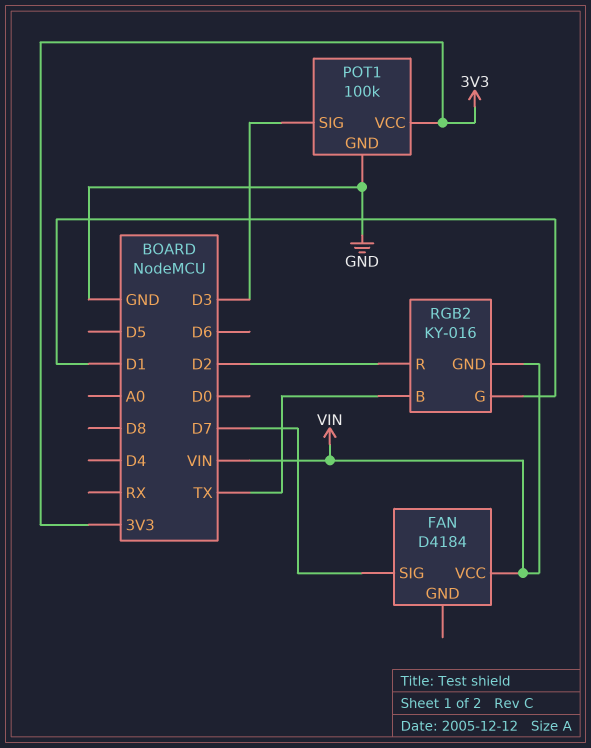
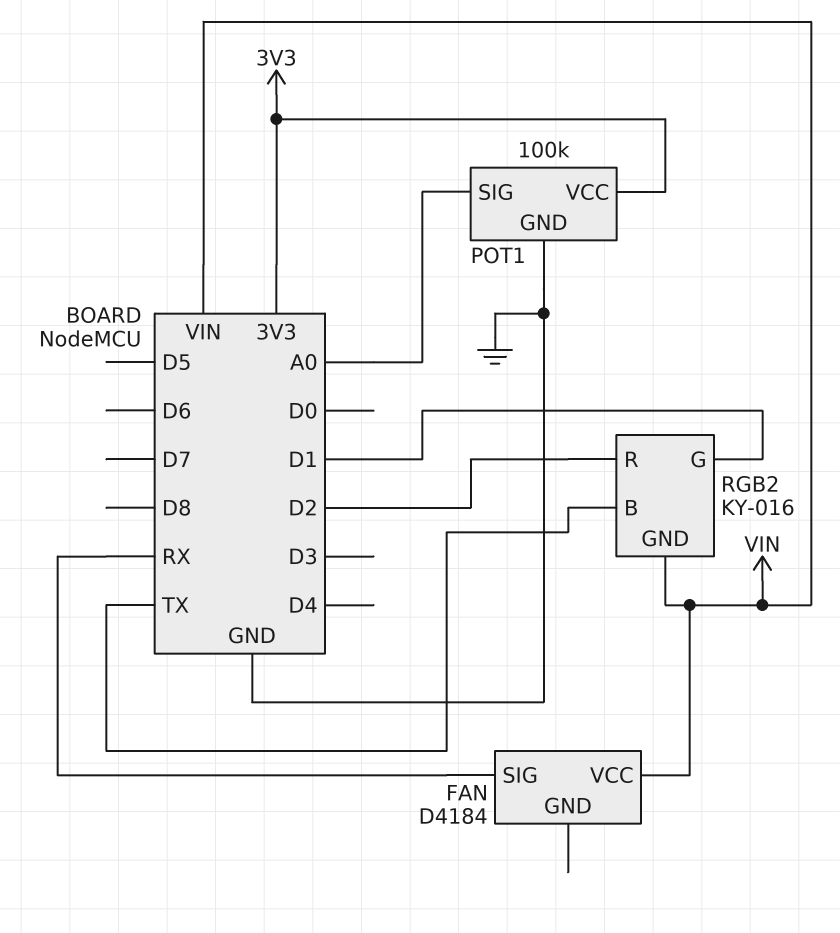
FAN pin SIG: D7 -> RX
POT1 pin SIG: D3 -> A0

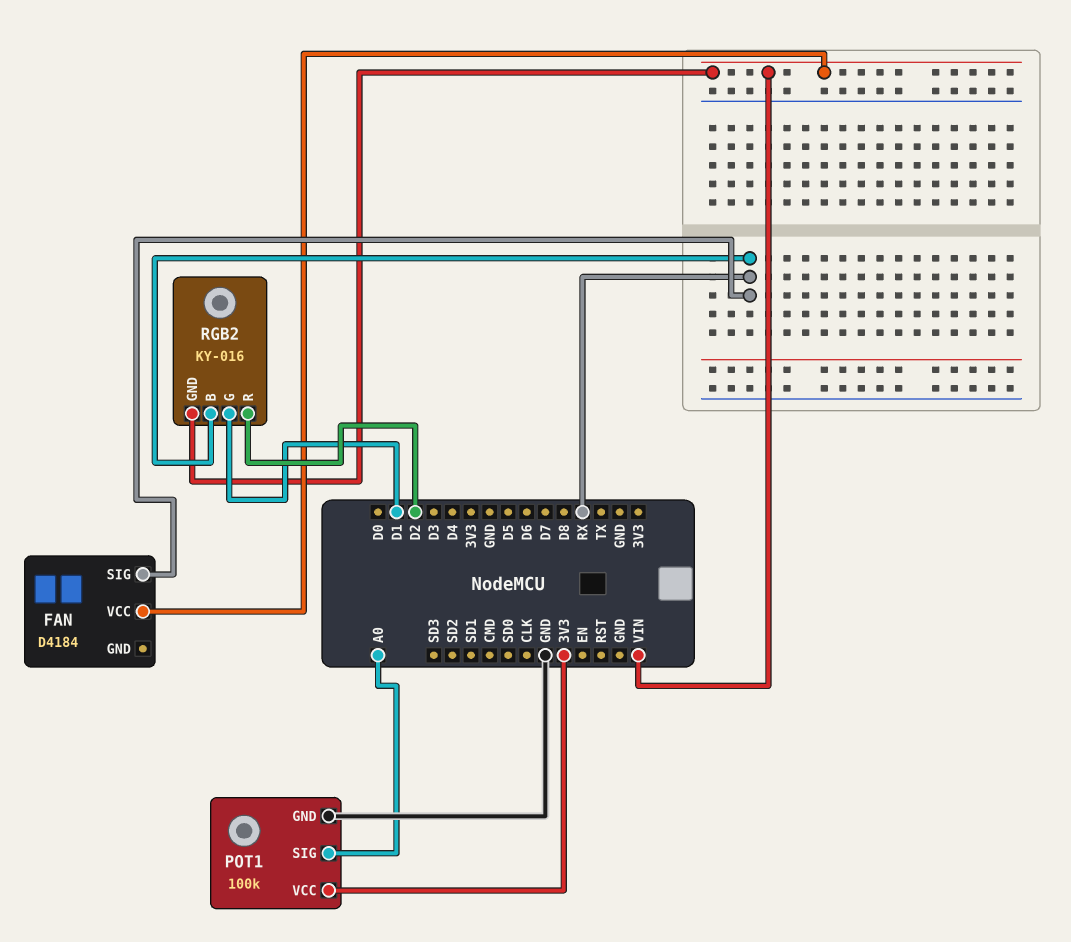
RGB2 pin B: TX -> RX

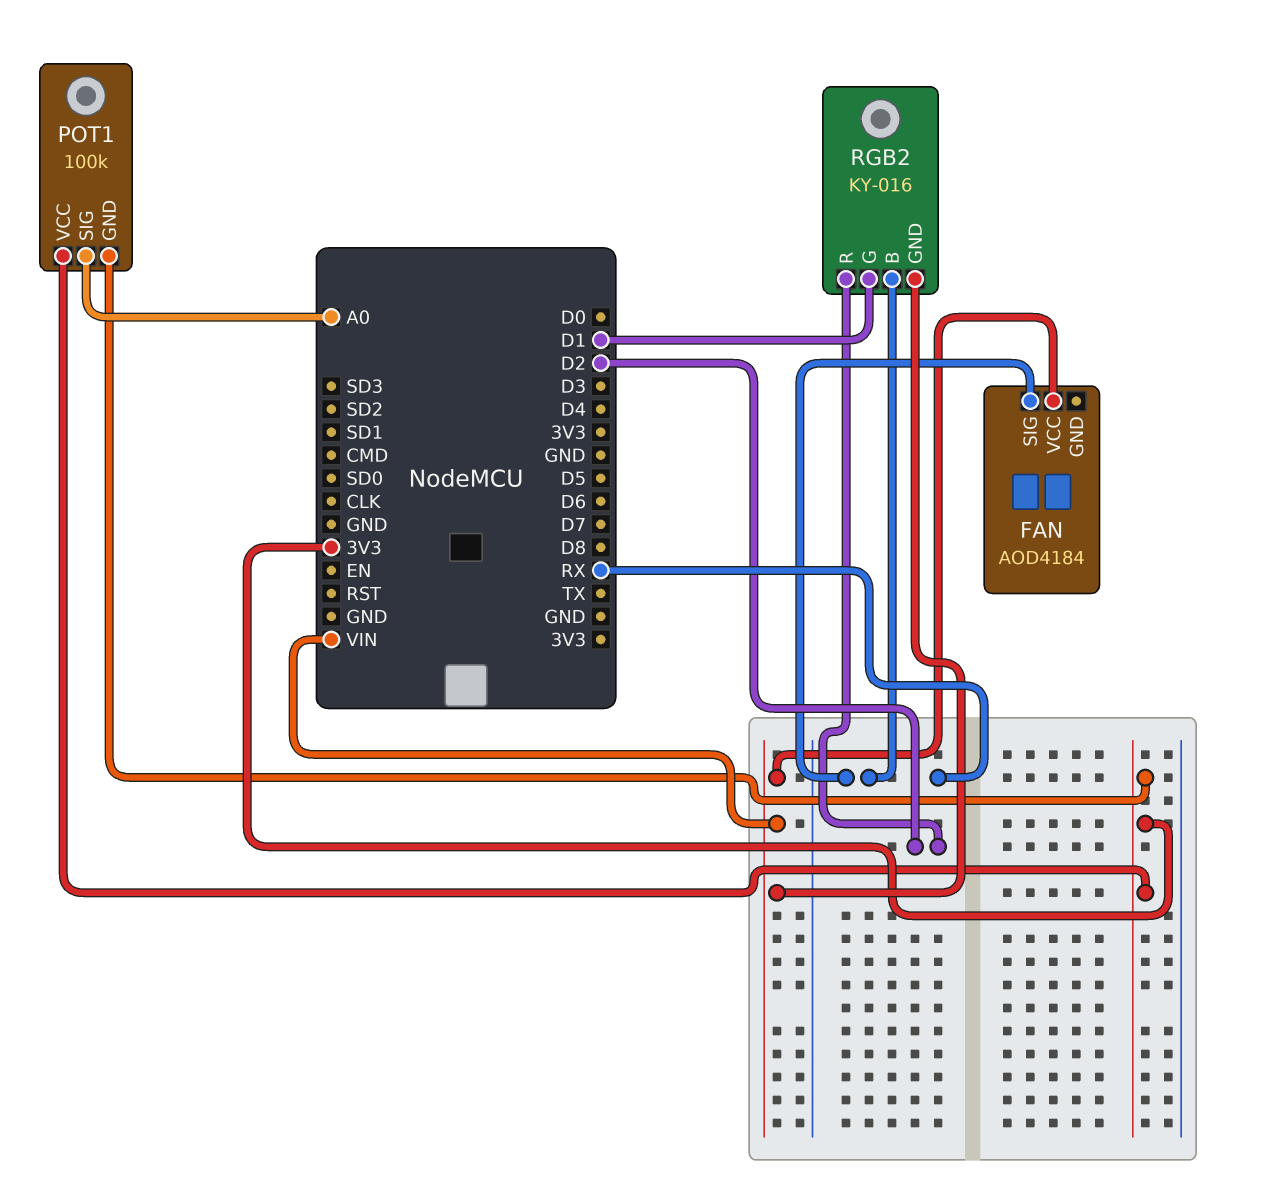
FAN: D4184 -> AOD4184
POT1 pin GND: GND -> 3V3

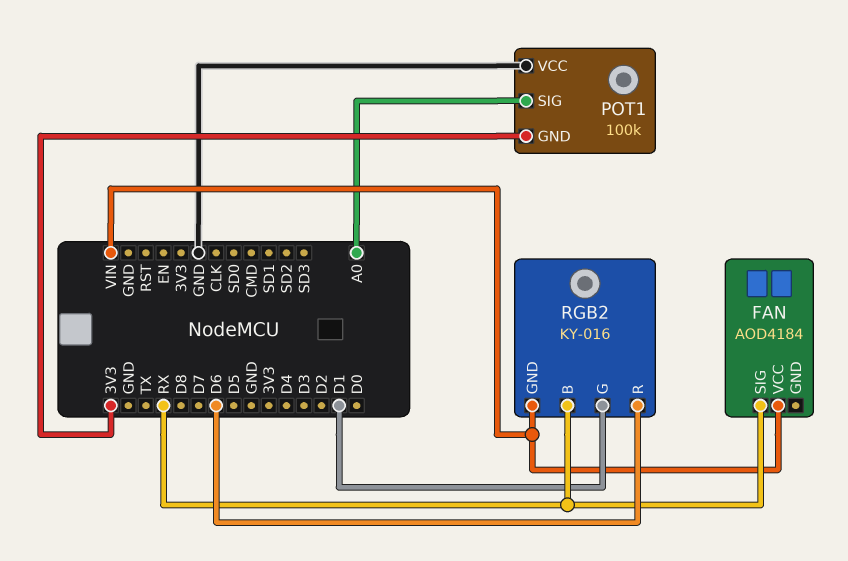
POT1 pin VCC: 3V3 -> GND
RGB2 pin R: D2 -> D6

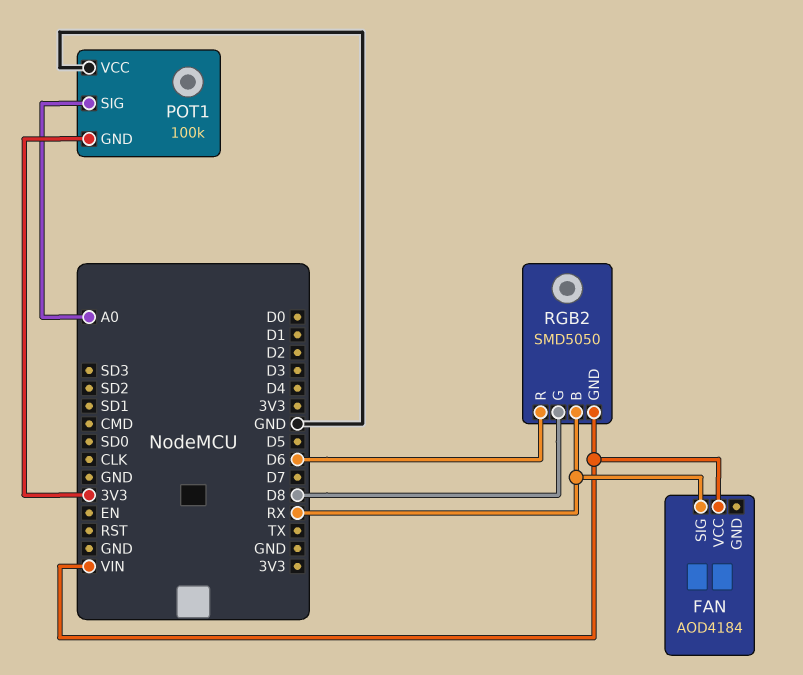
RGB2: KY-016 -> SMD5050
RGB2 pin G: D1 -> D8

